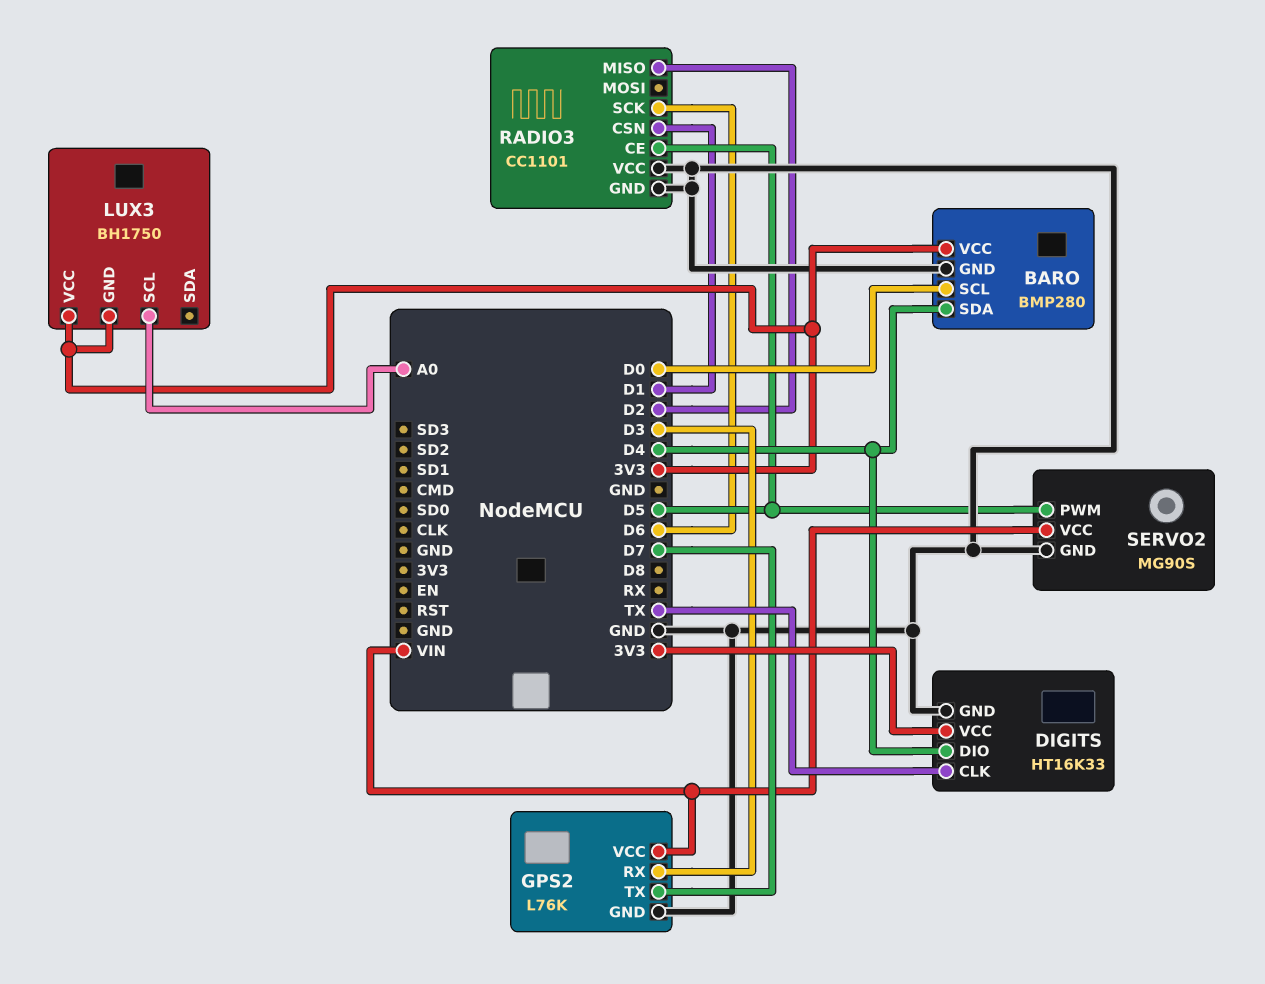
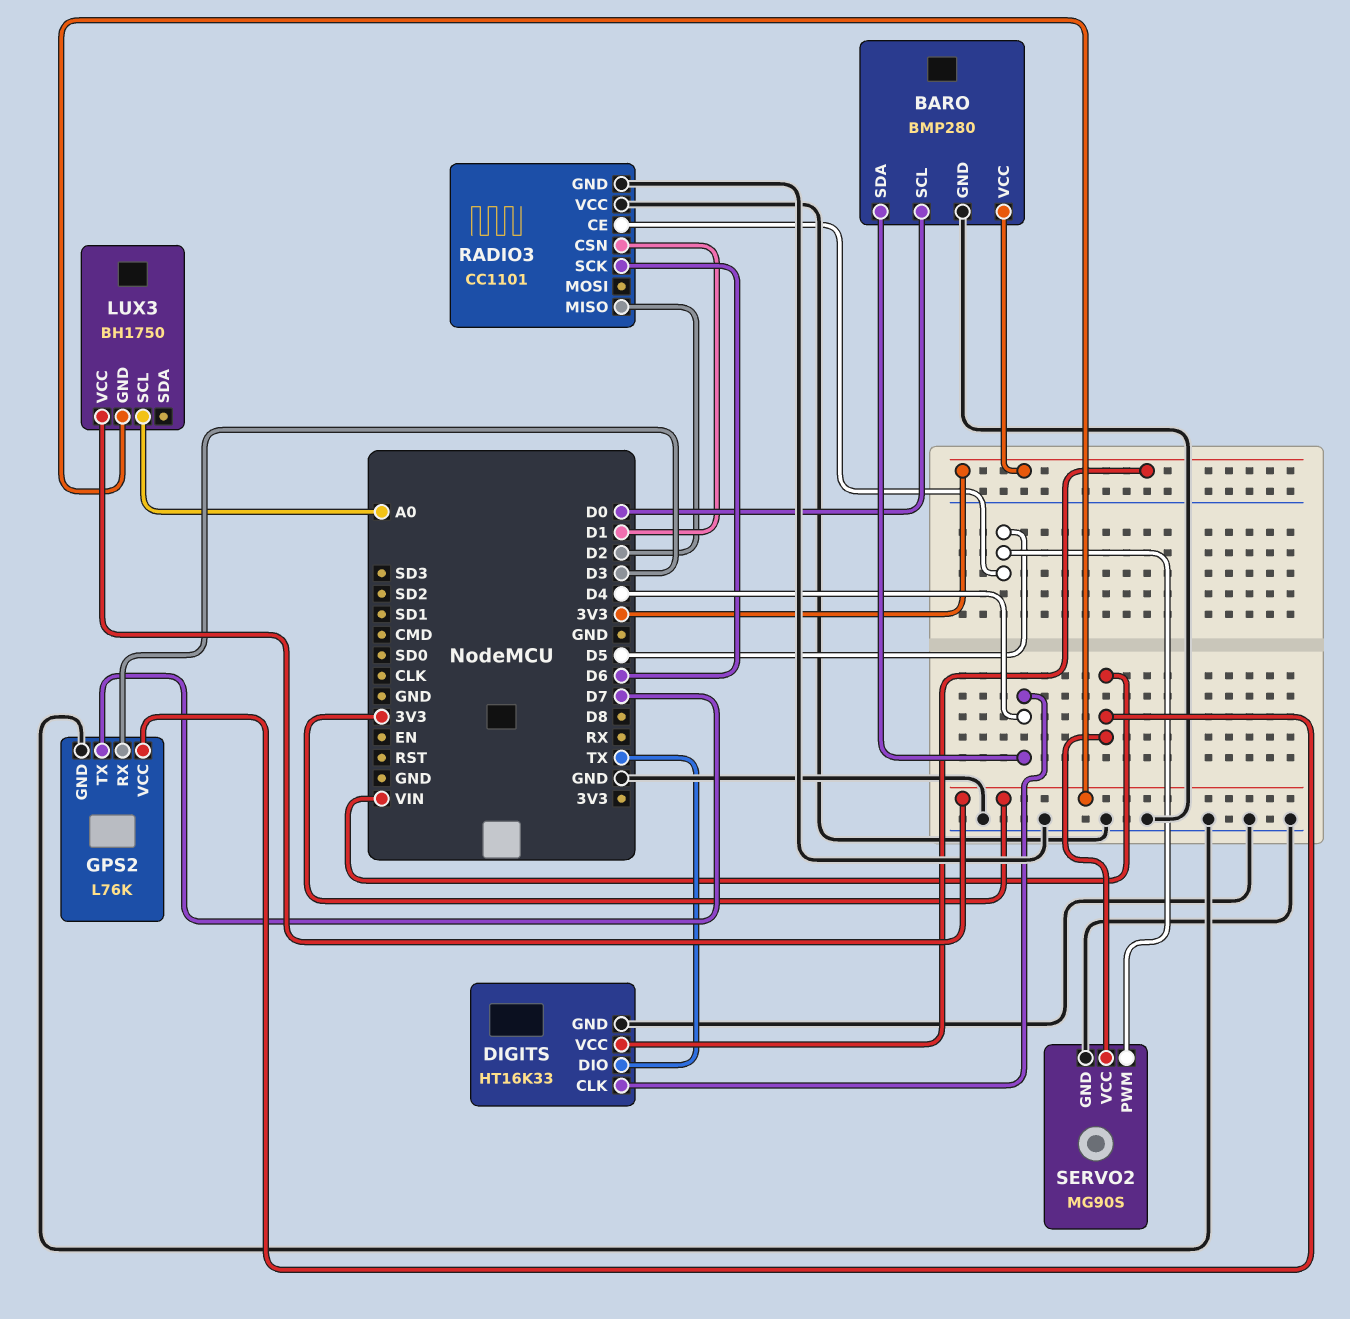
DIGITS pin CLK: TX -> D4
DIGITS pin DIO: D4 -> TX

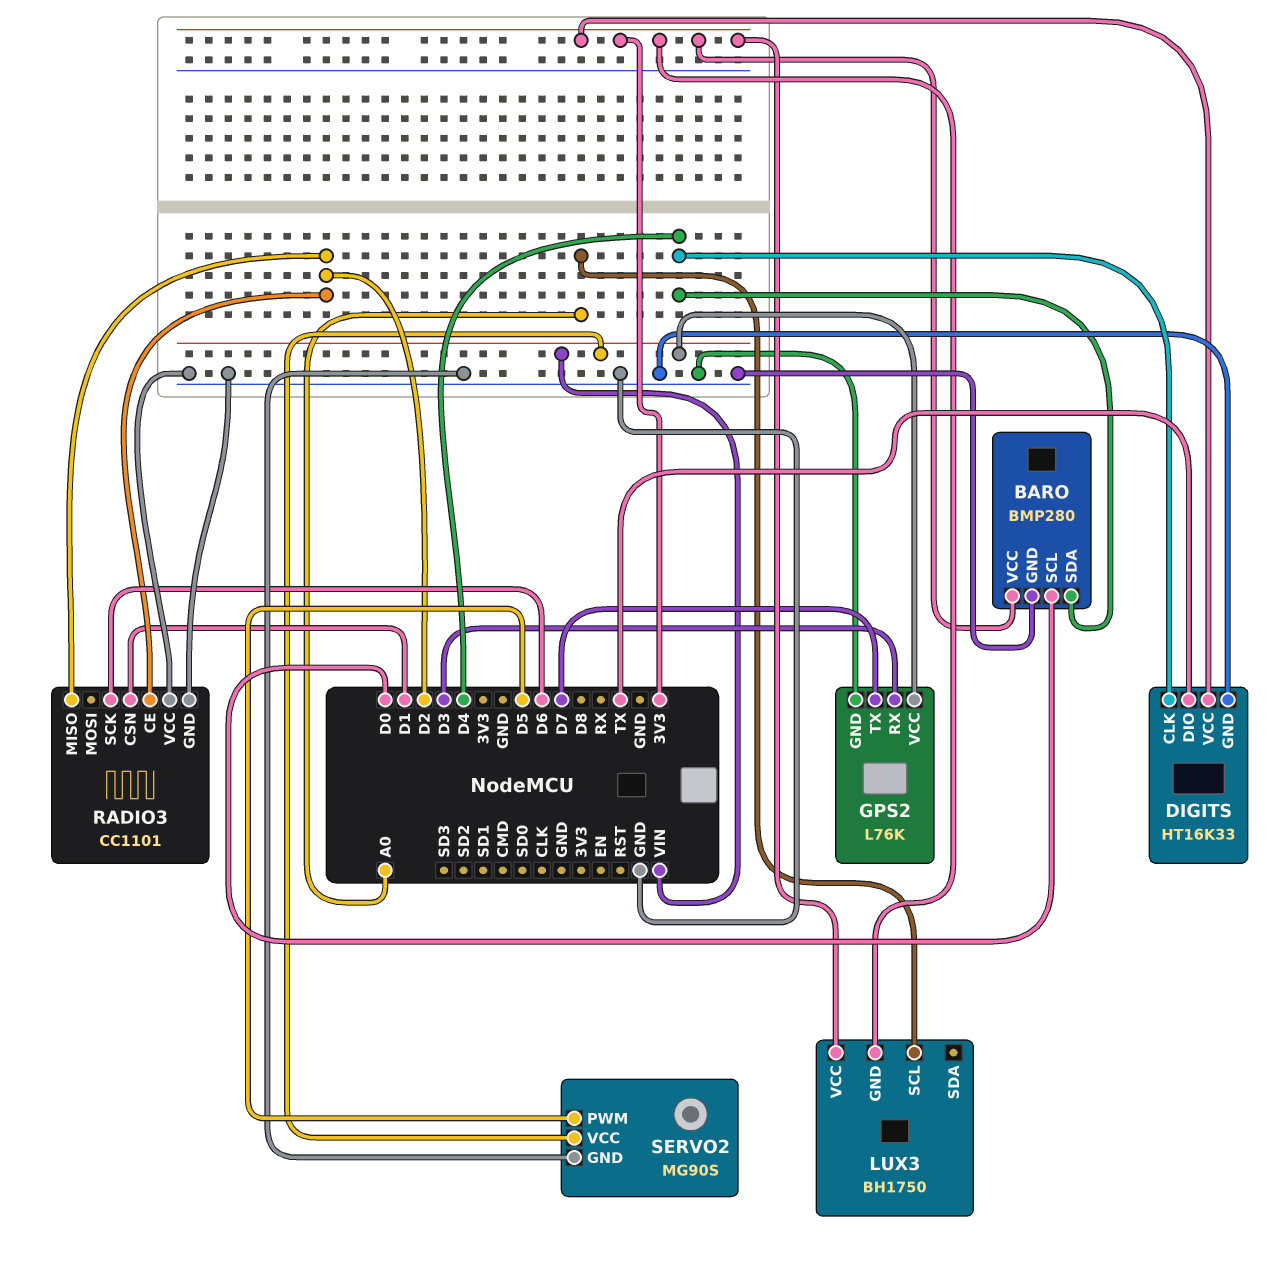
RADIO3 pin CE: D5 -> D2

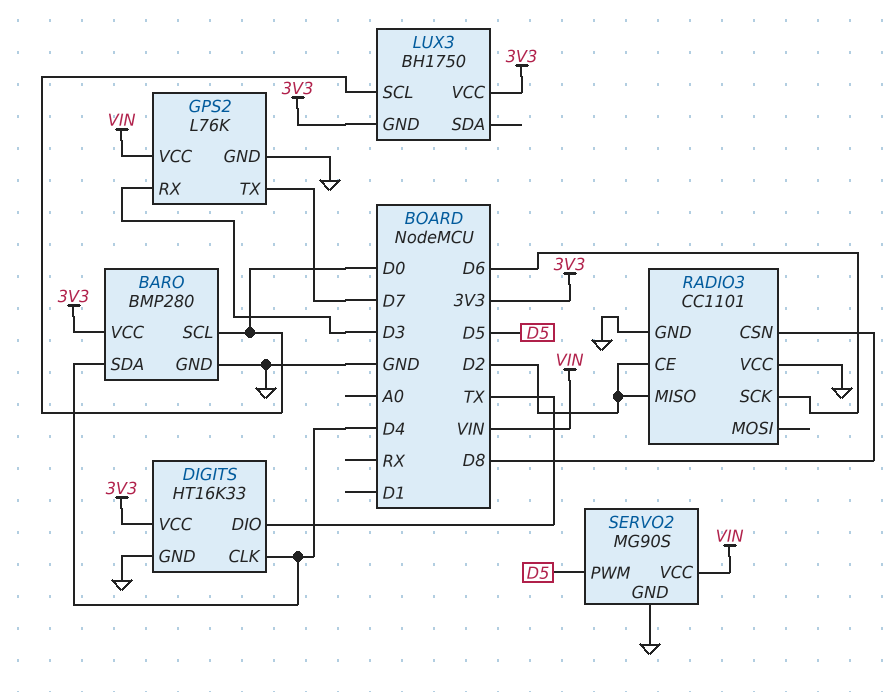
LUX3 pin SCL: A0 -> D0
RADIO3 pin CSN: D1 -> D8

